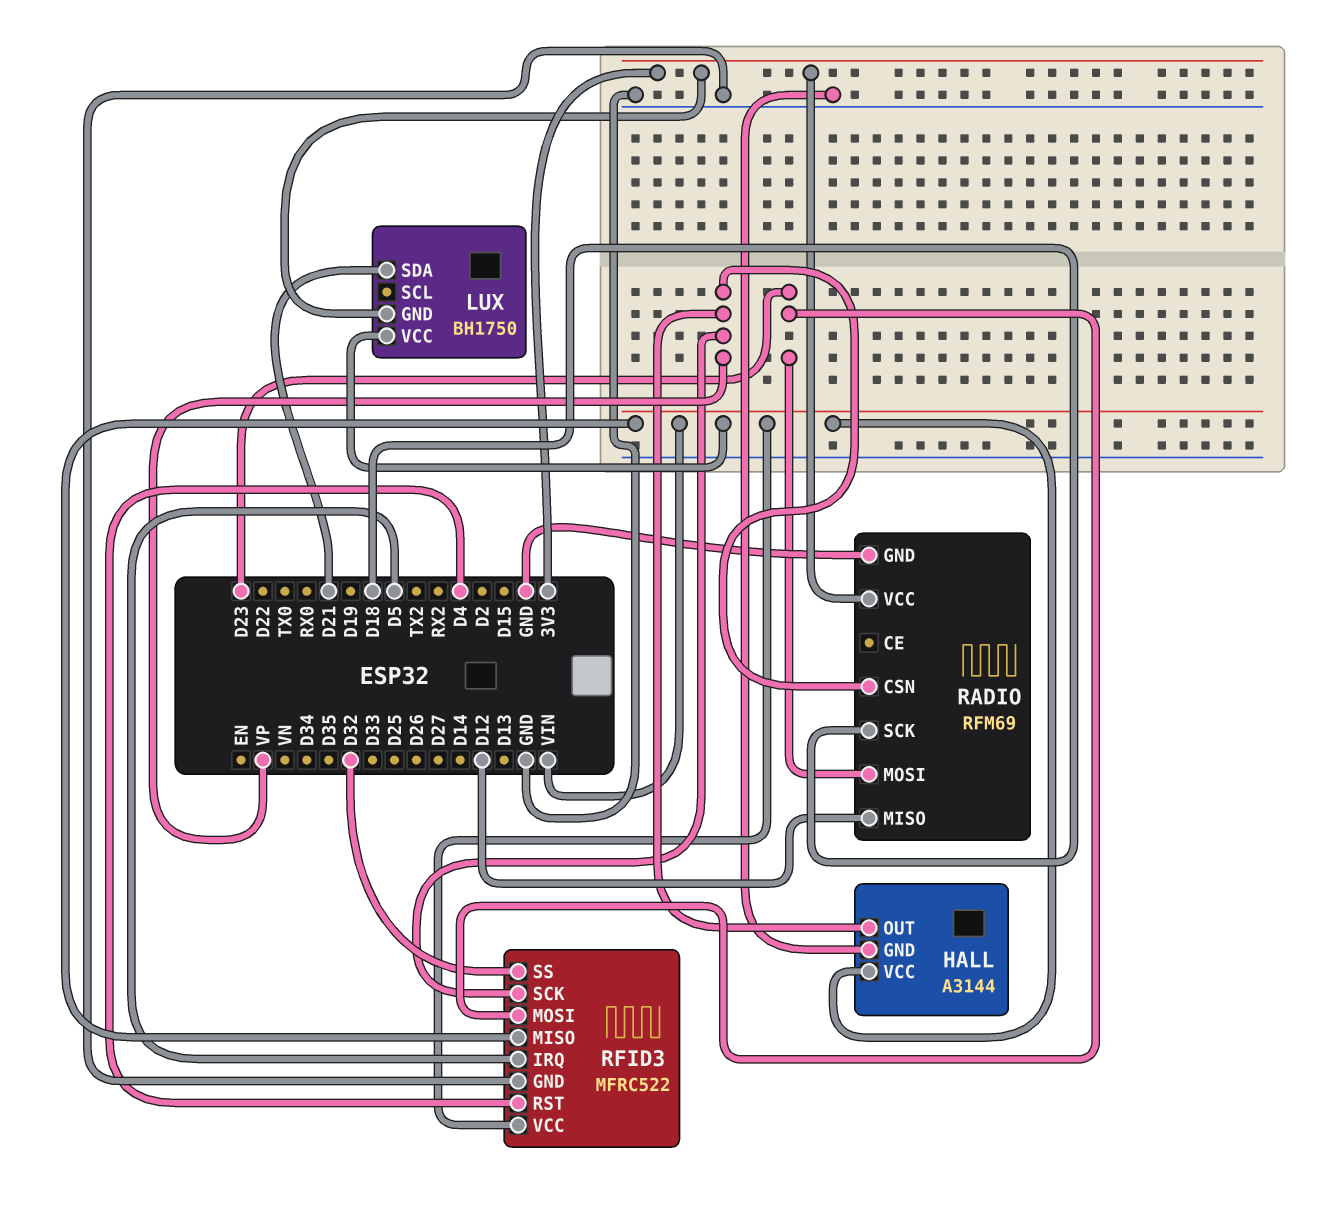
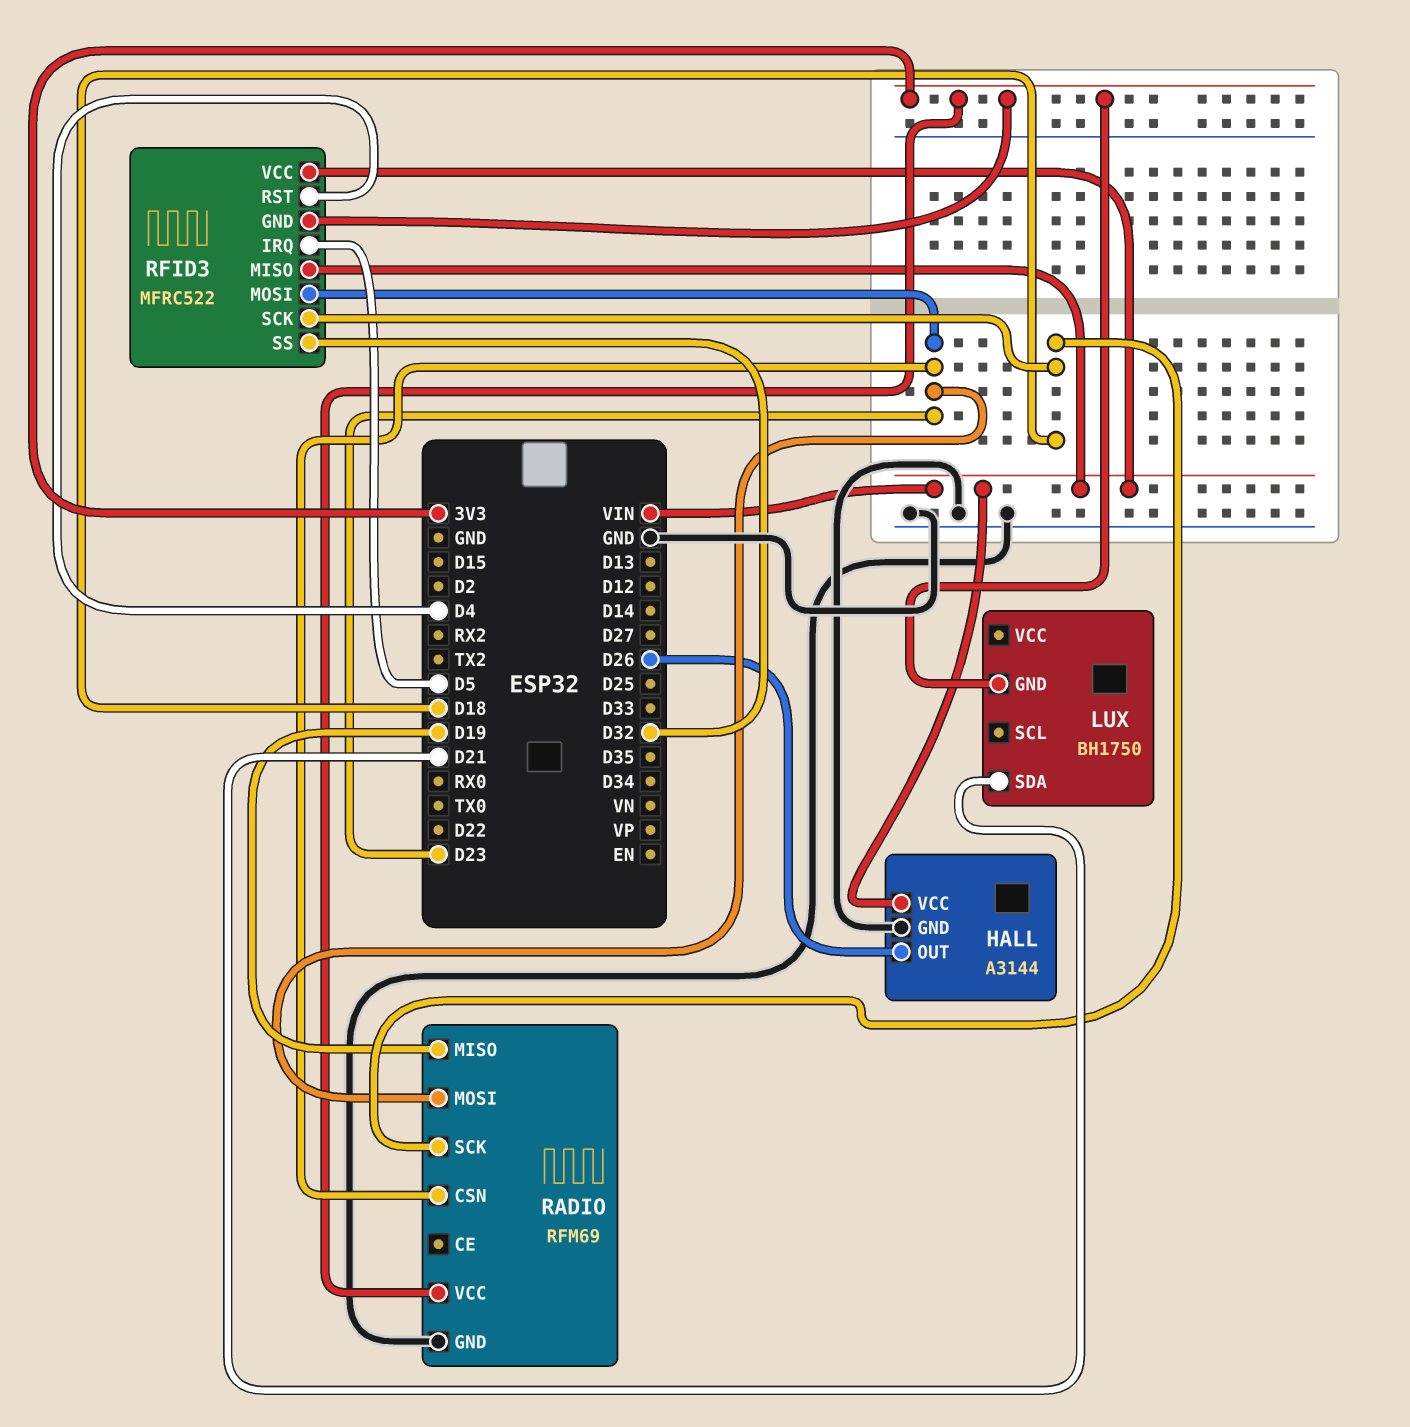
HALL pin OUT: VP -> D26
LUX pin VCC: VIN -> none
RADIO pin CSN: VP -> D23
RADIO pin MISO: D12 -> D19
RFID3 pin GND: GND -> 3V3
RFID3 pin SCK: VP -> D18

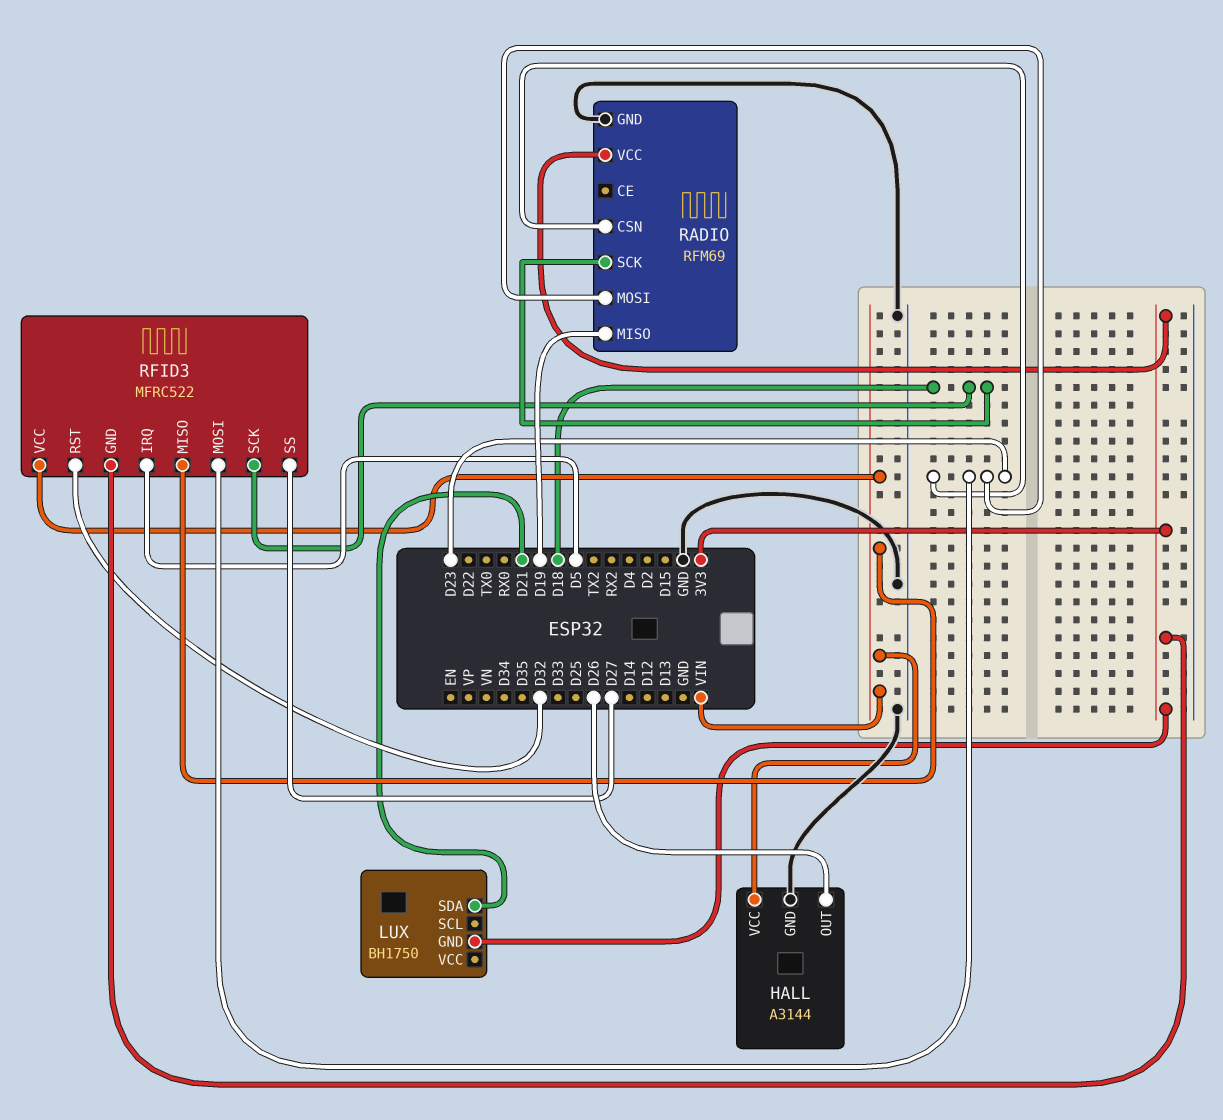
RFID3 pin RST: D4 -> D32
RFID3 pin SS: D32 -> D27

